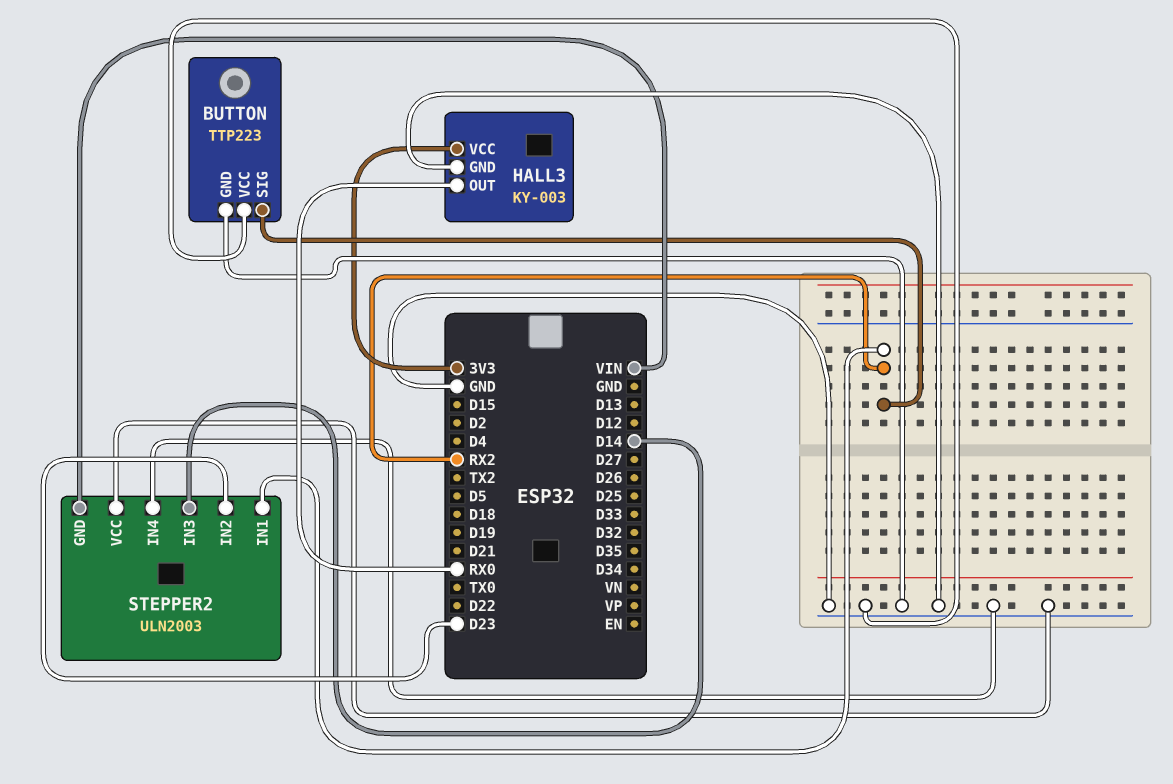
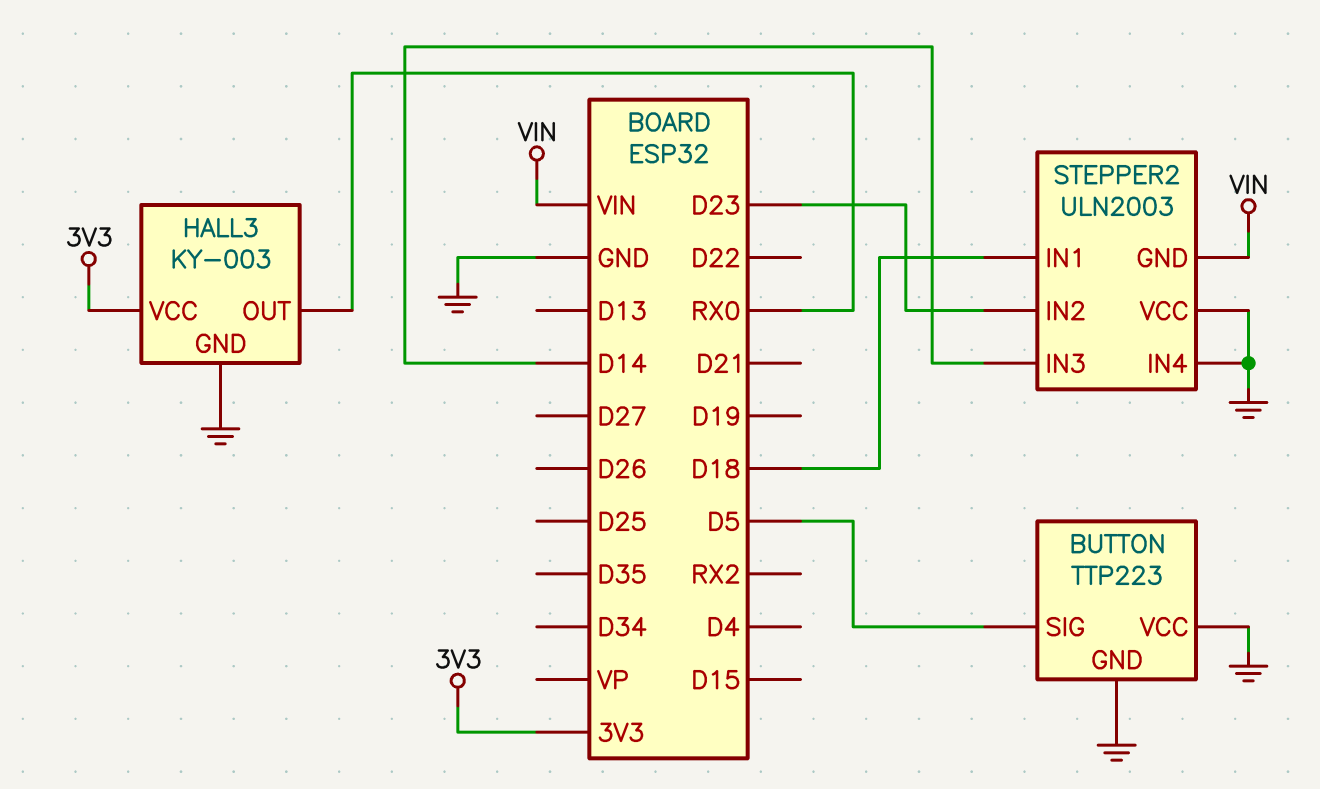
BUTTON pin SIG: RX2 -> D5
STEPPER2 pin IN1: RX2 -> D18

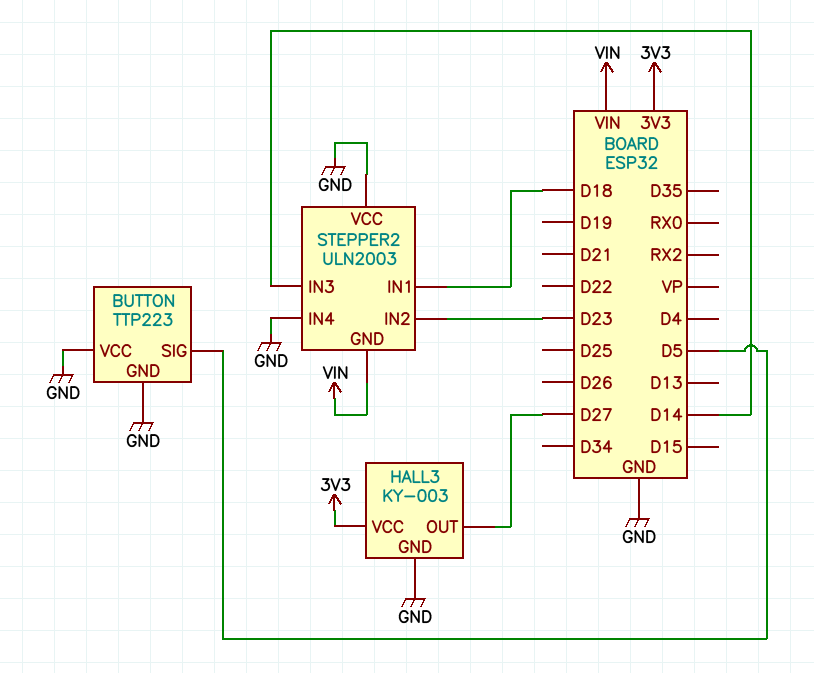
HALL3 pin OUT: RX0 -> D27

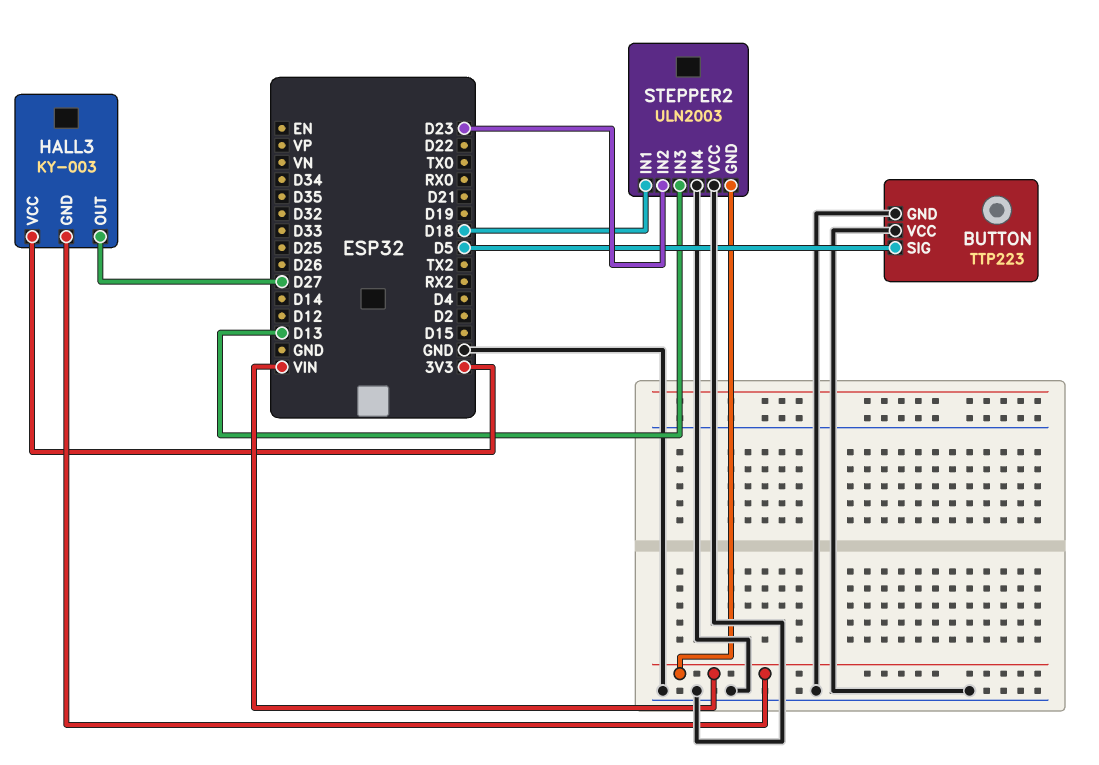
HALL3 pin GND: GND -> VIN
STEPPER2 pin IN3: D14 -> D13

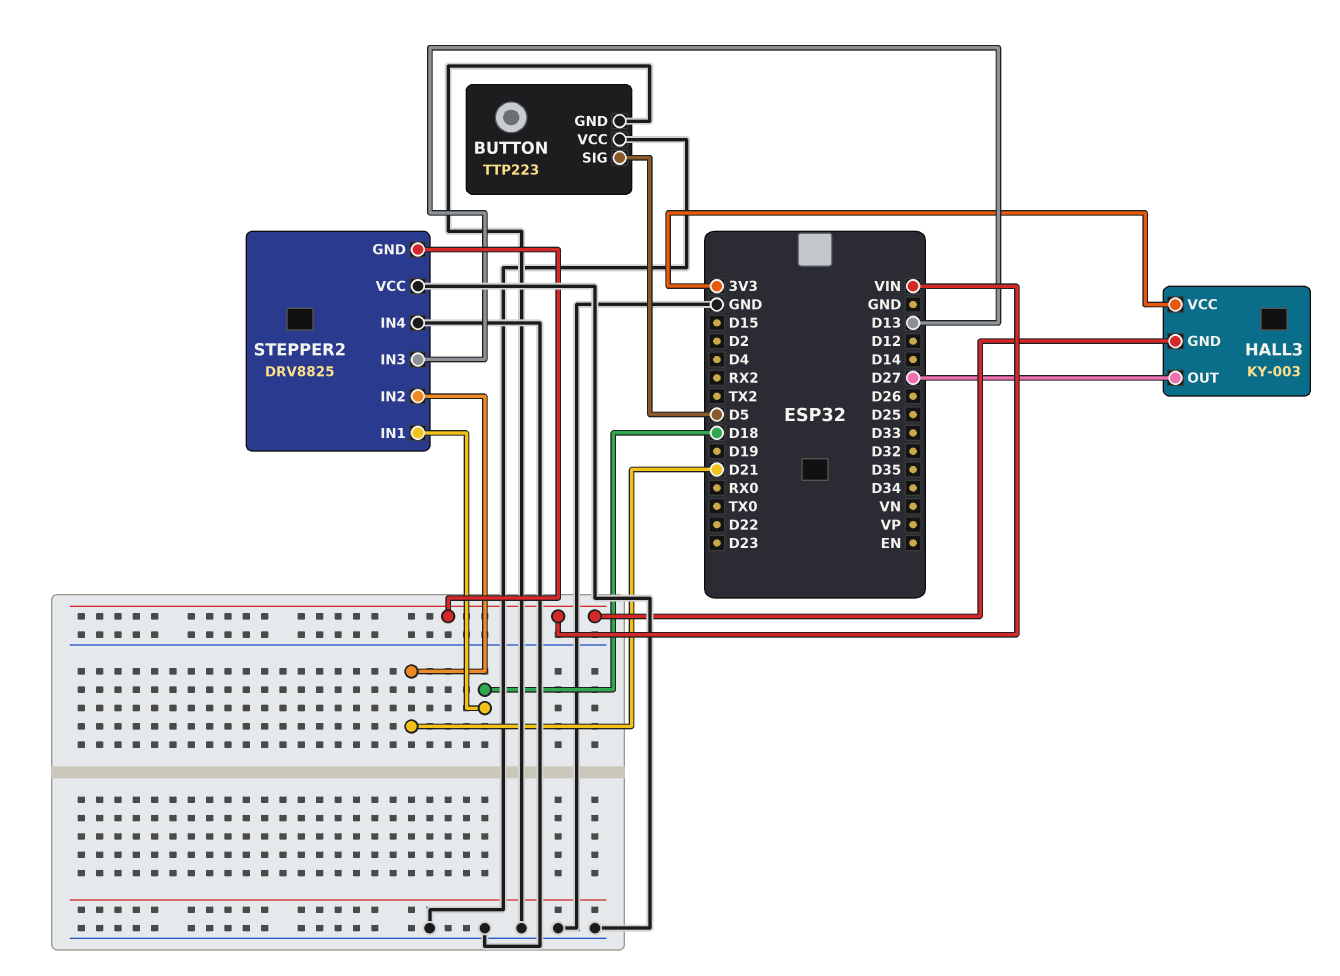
STEPPER2: ULN2003 -> DRV8825
STEPPER2 pin IN2: D23 -> D21

